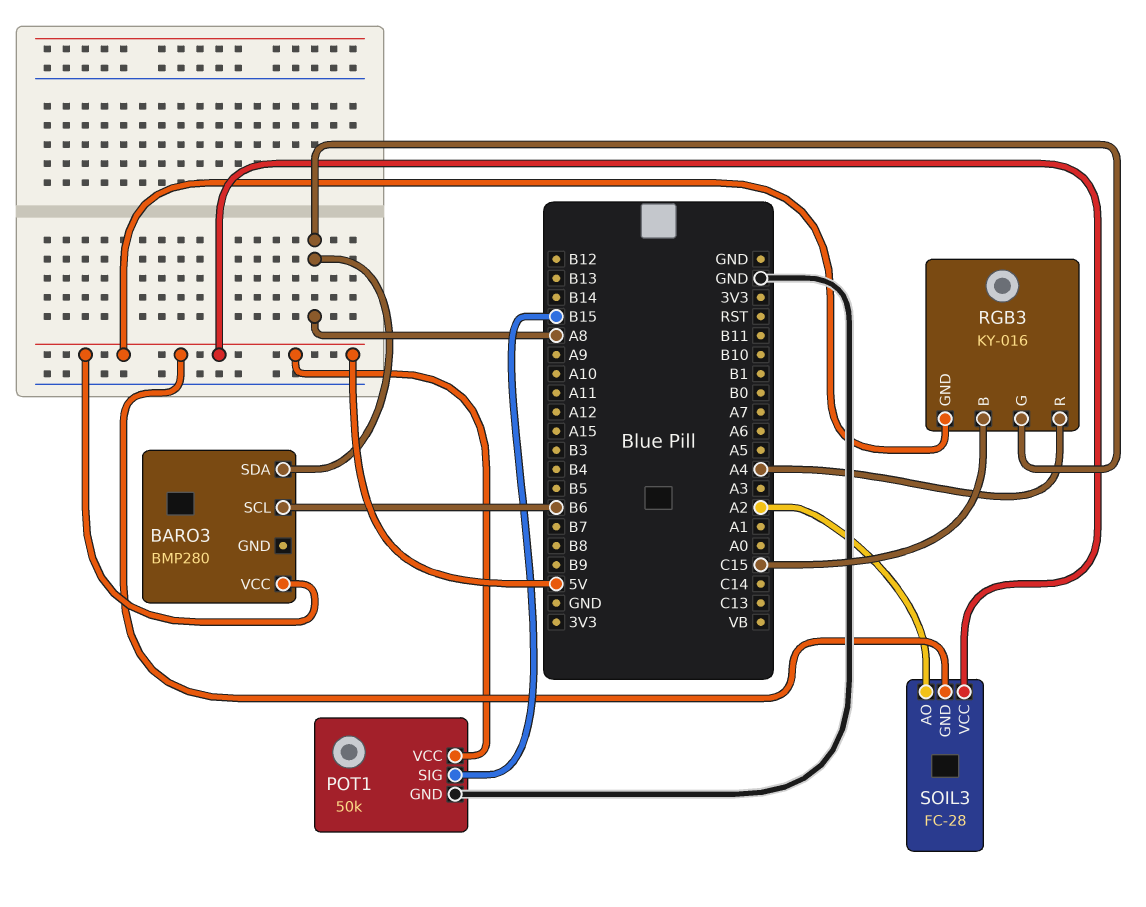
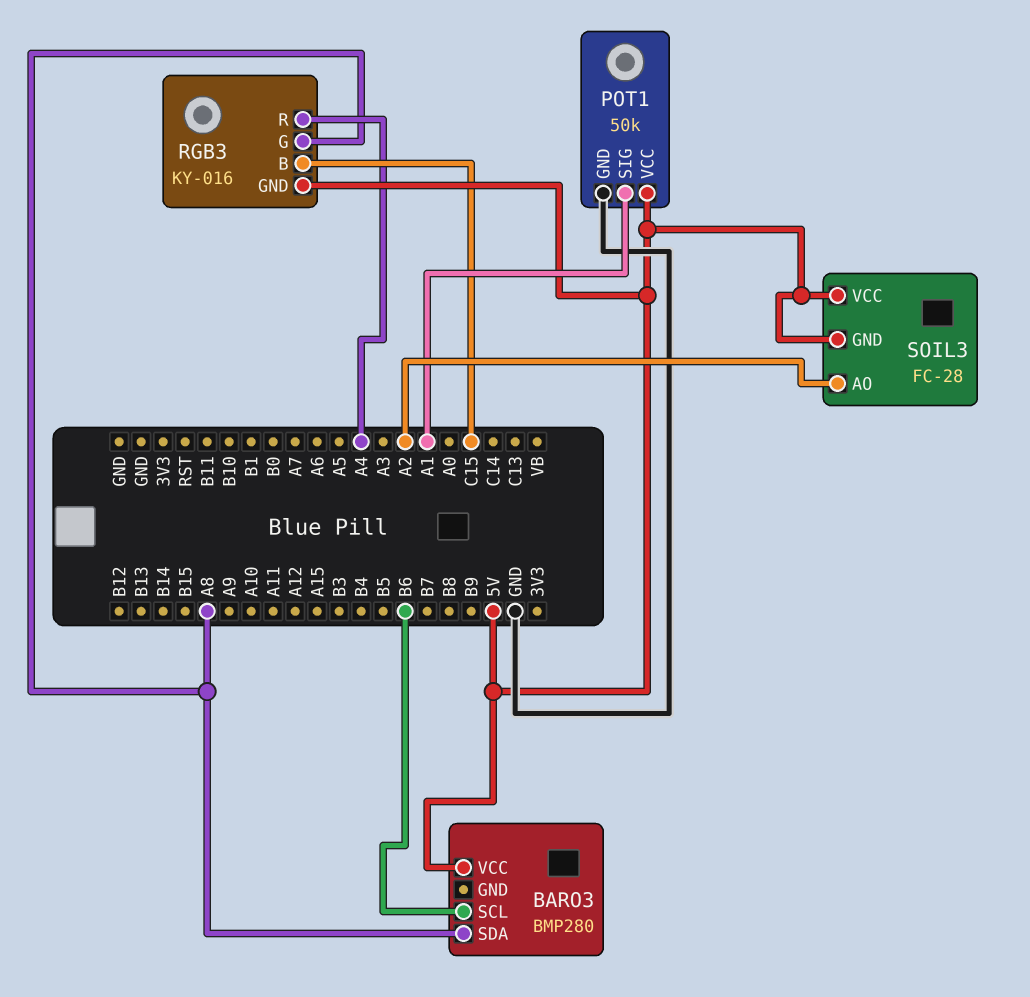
POT1 pin SIG: B15 -> A1

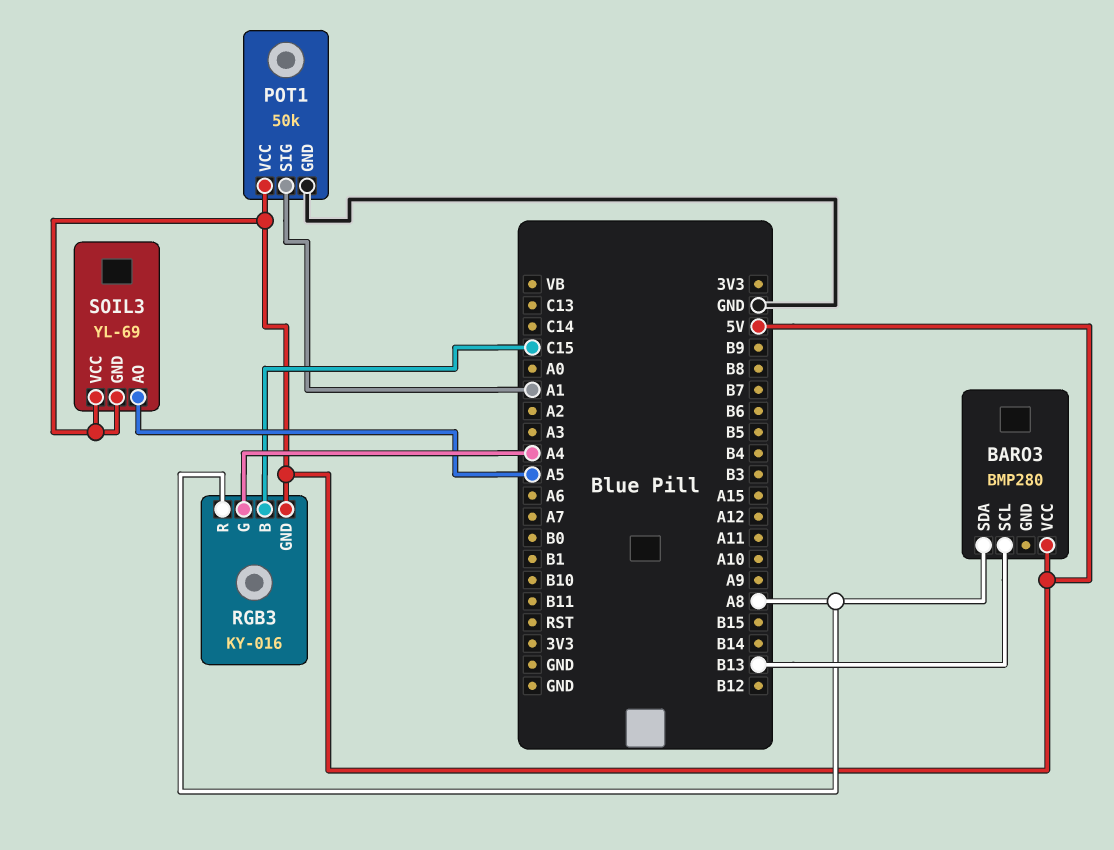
BARO3 pin SCL: B6 -> B13
RGB3 pin G: A8 -> A4
RGB3 pin R: A4 -> A8
SOIL3: FC-28 -> YL-69
SOIL3 pin AO: A2 -> A5

